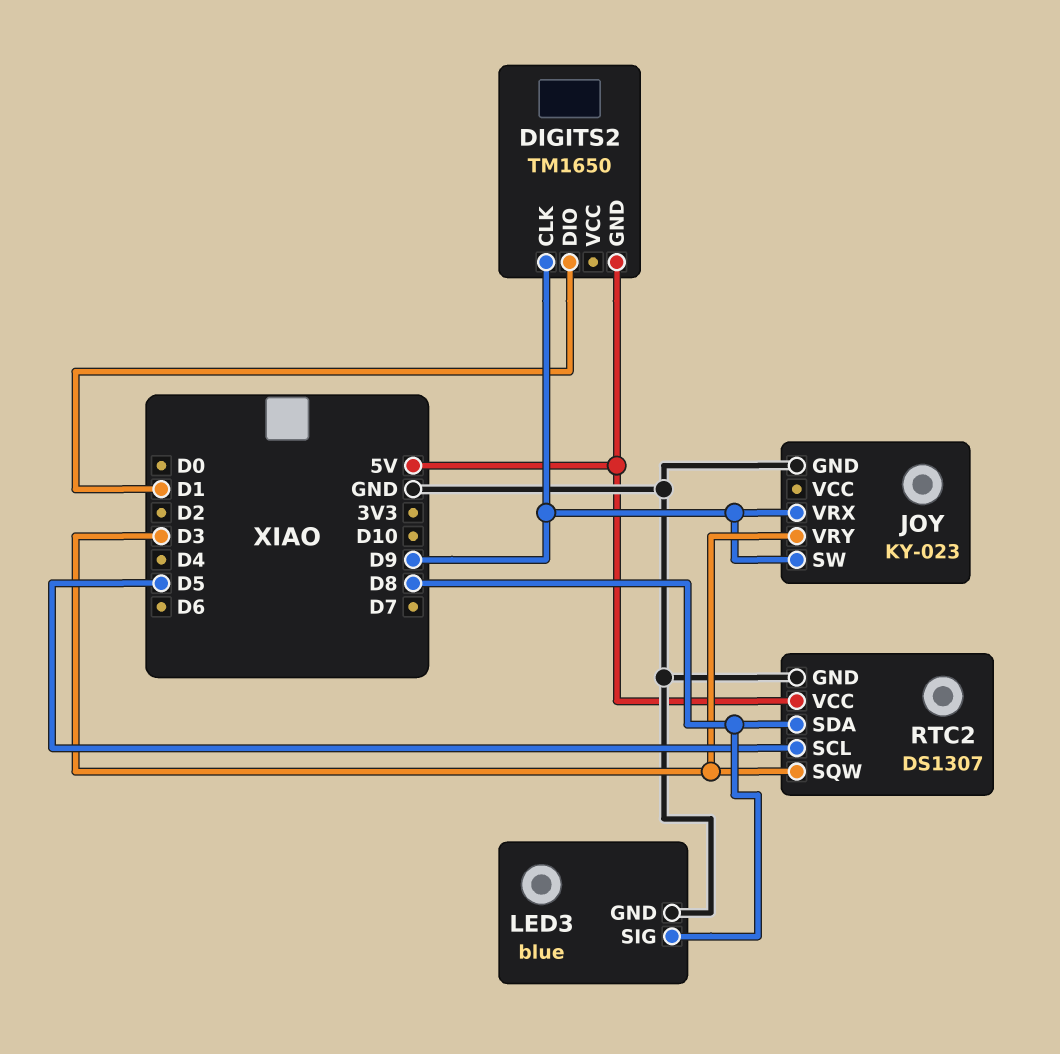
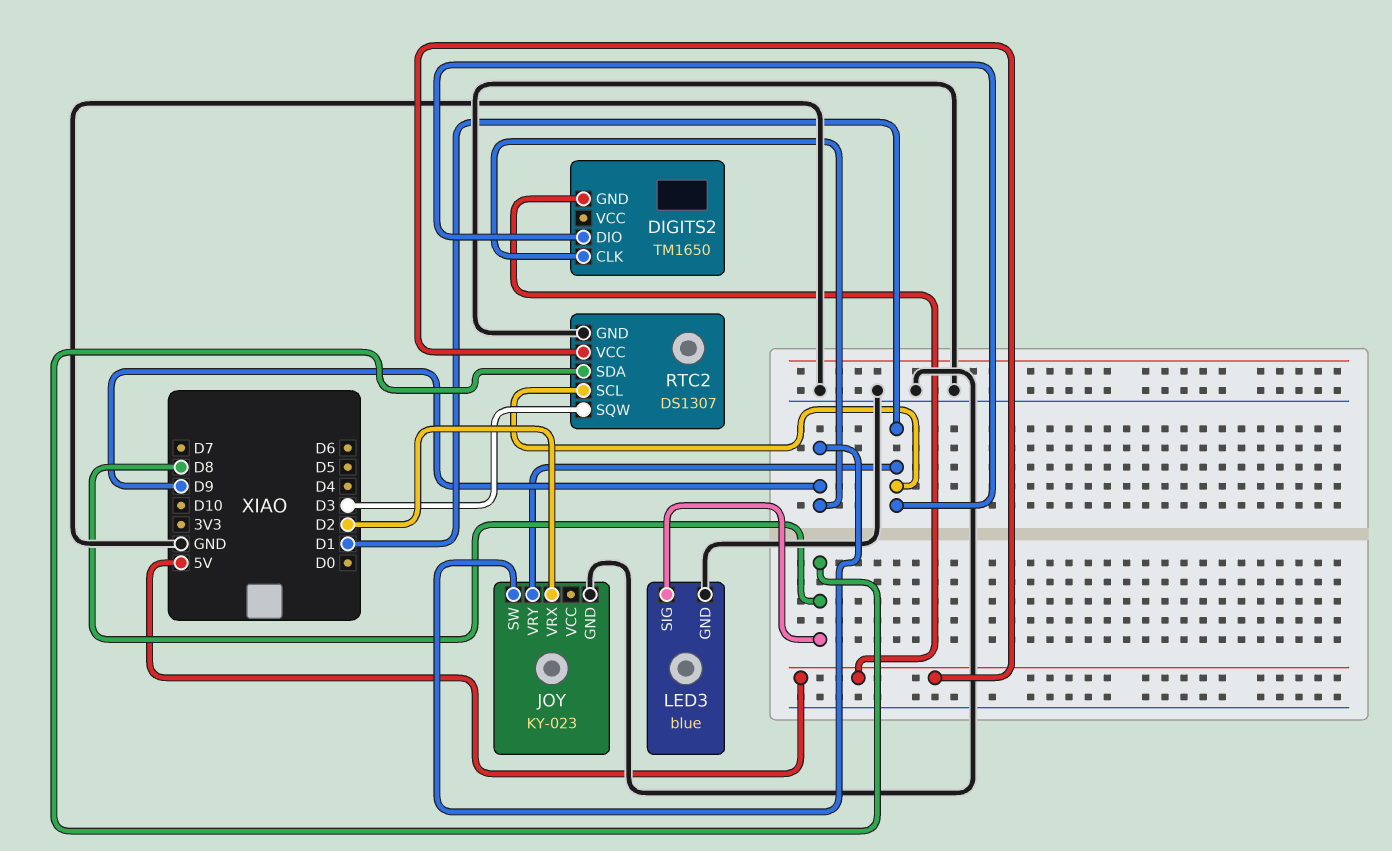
JOY pin VRX: D9 -> D2
JOY pin VRY: D3 -> D1
RTC2 pin SCL: D5 -> D1

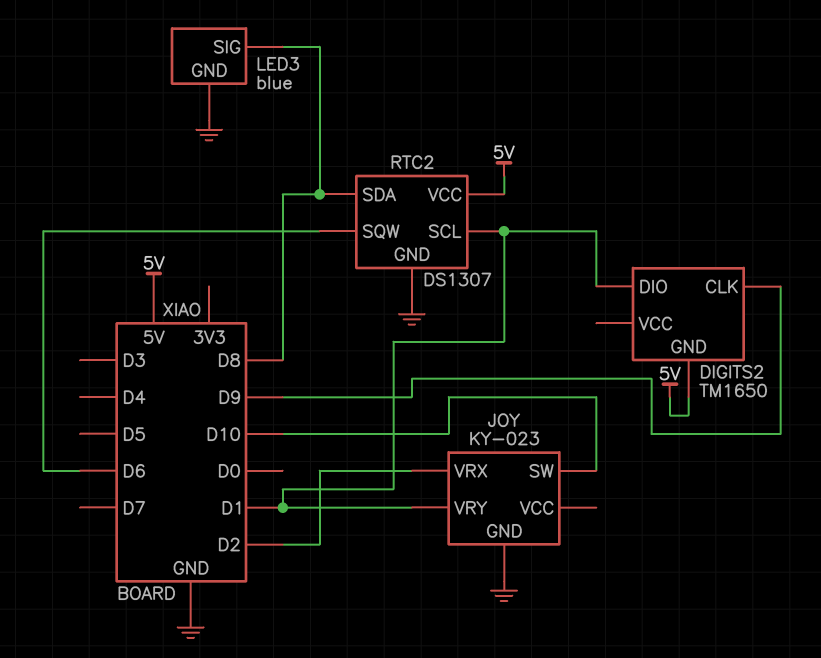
JOY pin SW: D9 -> D10
RTC2 pin SQW: D3 -> D6

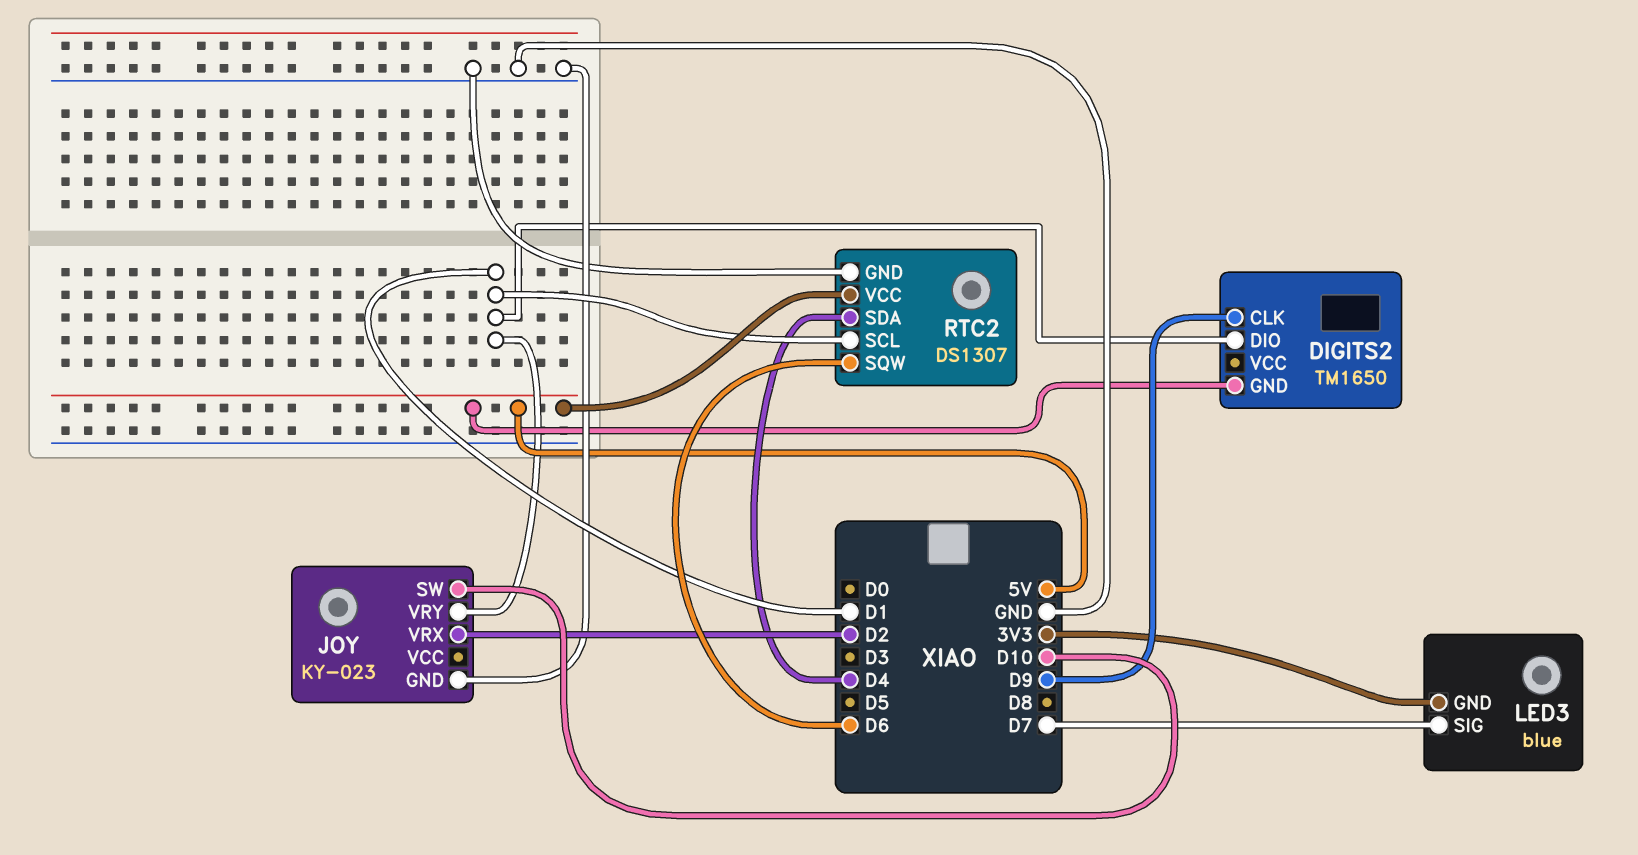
LED3 pin GND: GND -> 3V3
LED3 pin SIG: D8 -> D7
RTC2 pin SDA: D8 -> D4

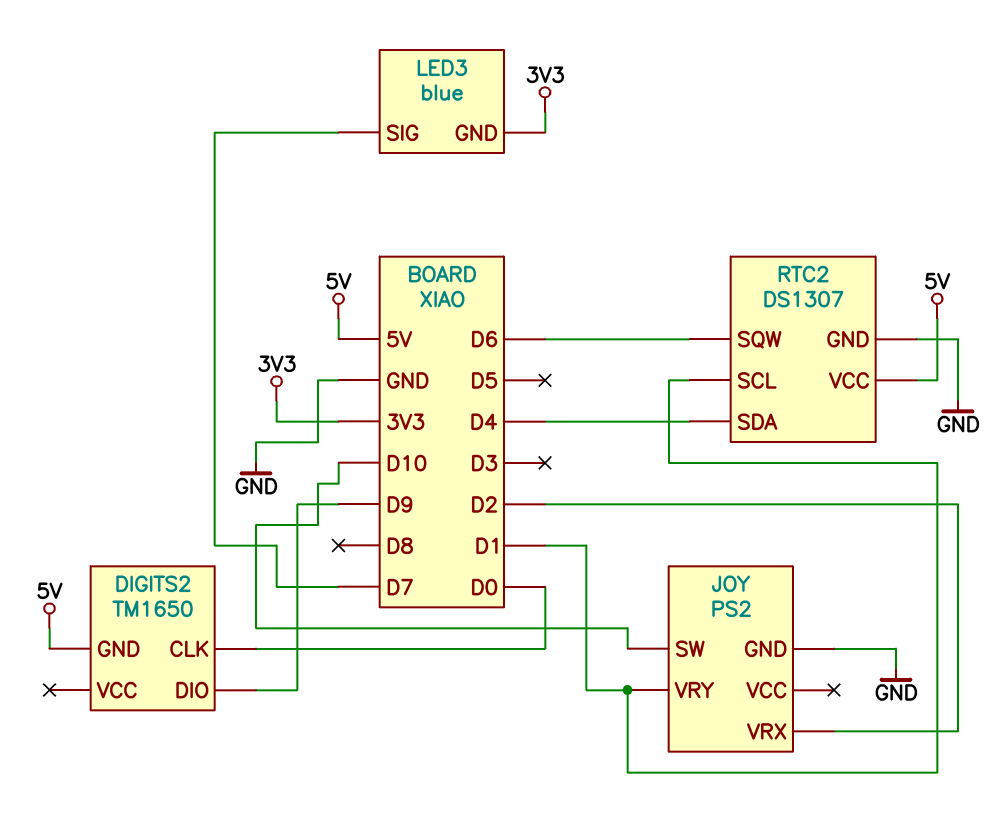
DIGITS2 pin CLK: D9 -> D0
DIGITS2 pin DIO: D1 -> D9
JOY: KY-023 -> PS2

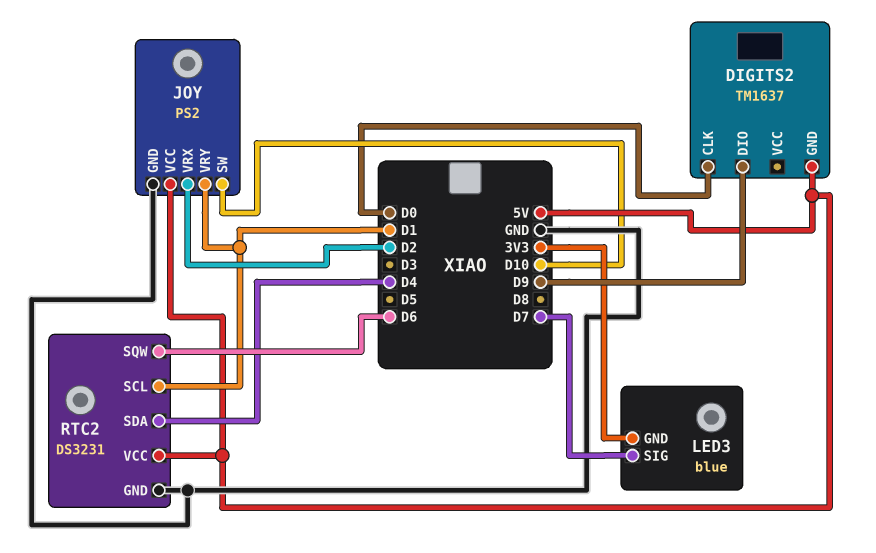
DIGITS2: TM1650 -> TM1637
JOY pin VCC: none -> 5V
RTC2: DS1307 -> DS3231

